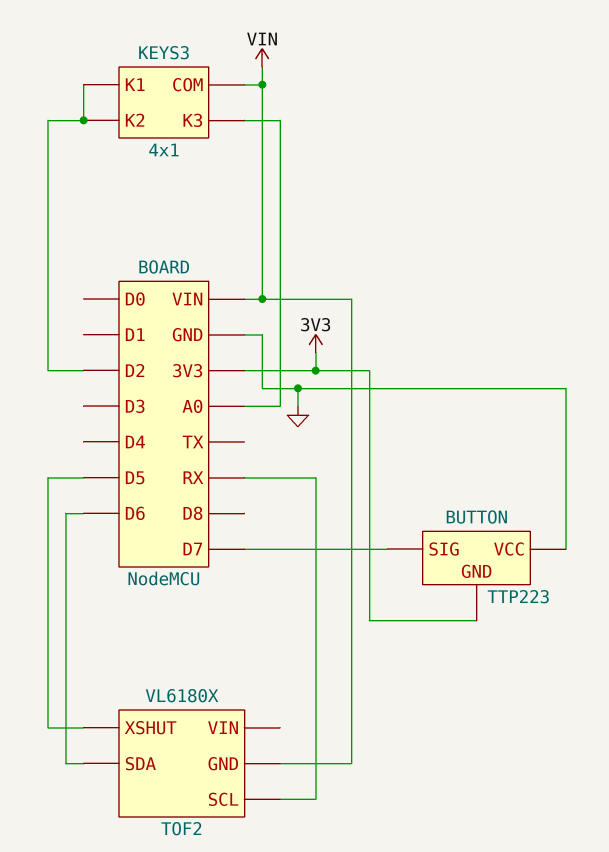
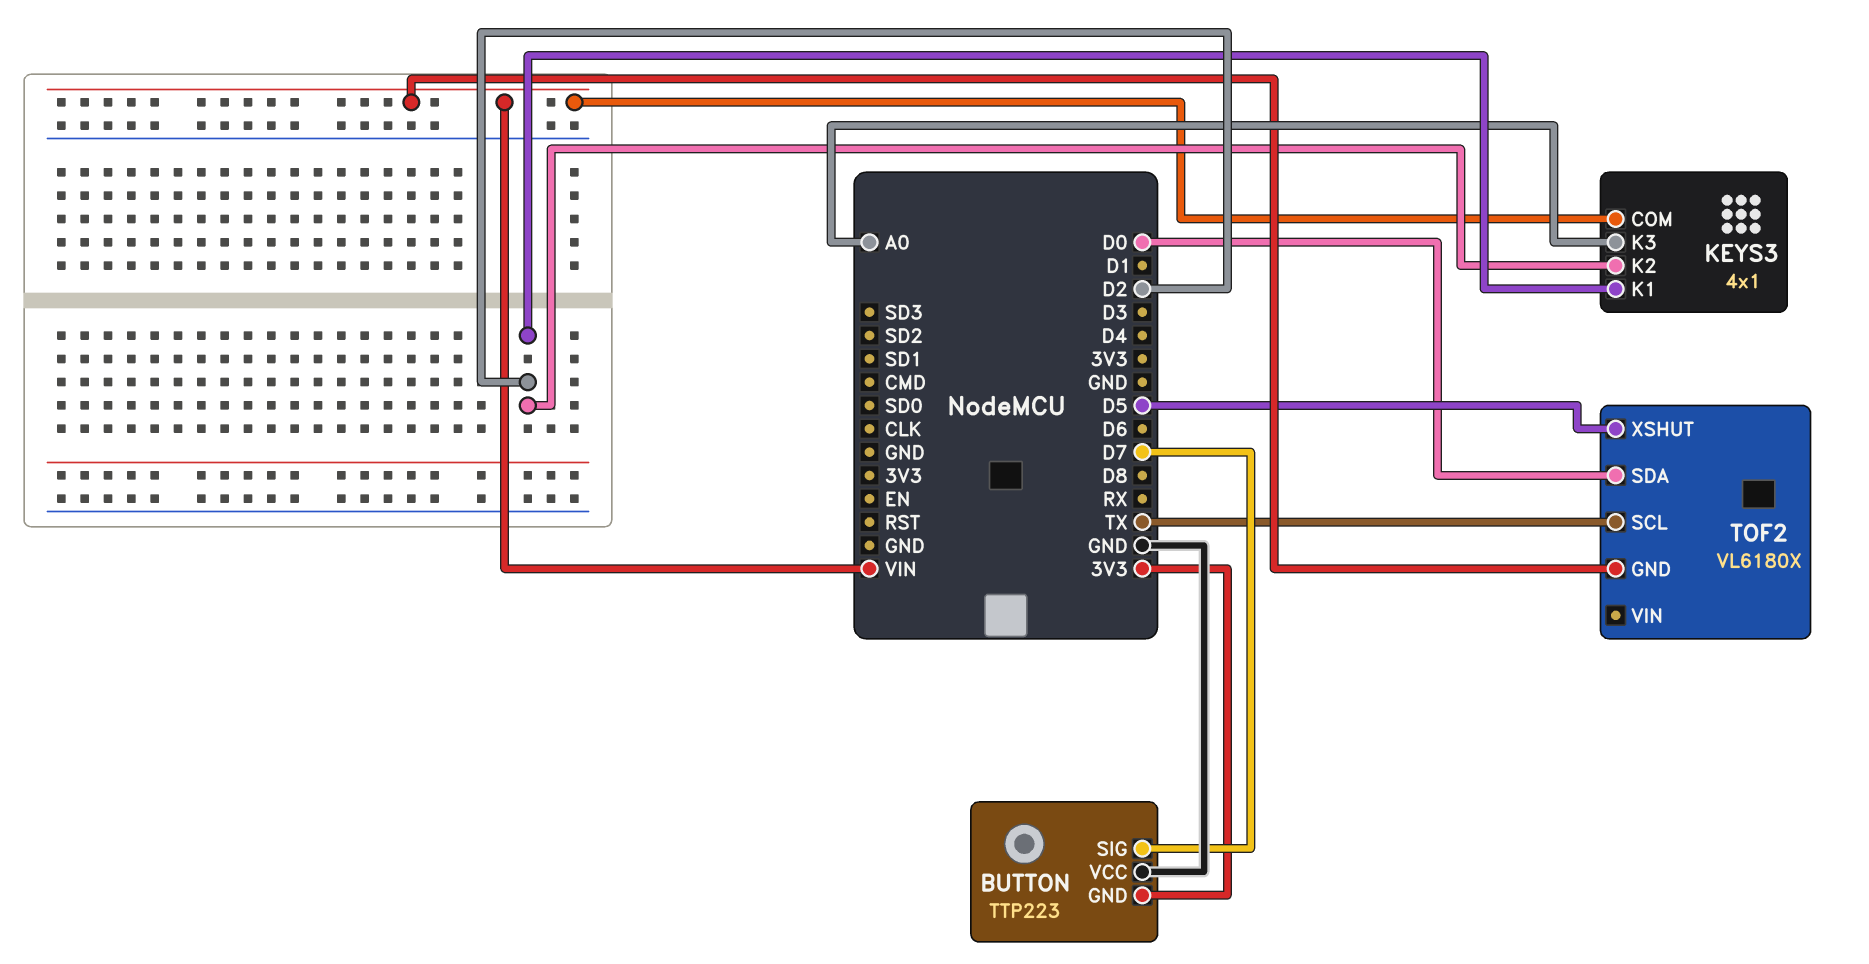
TOF2 pin SCL: RX -> TX
TOF2 pin SDA: D6 -> D0

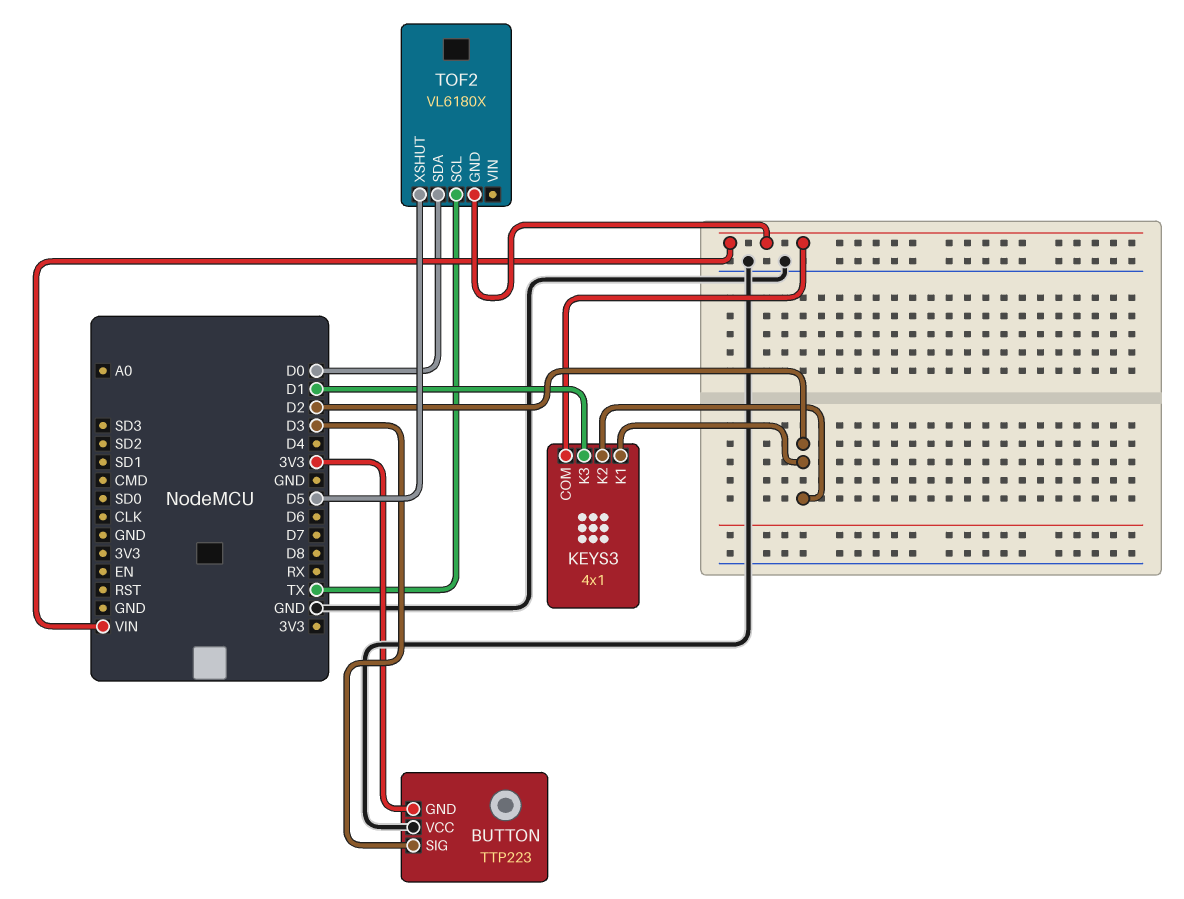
BUTTON pin SIG: D7 -> D3
KEYS3 pin K3: A0 -> D1

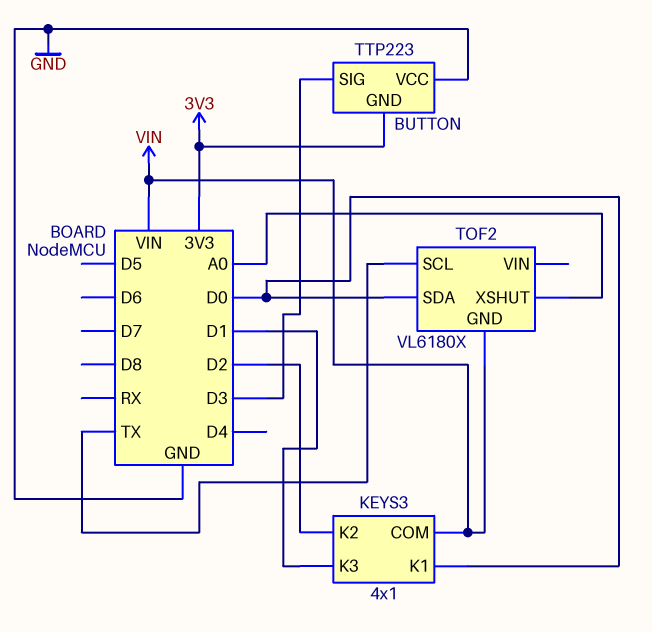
KEYS3 pin K1: D2 -> D0
TOF2 pin XSHUT: D5 -> A0

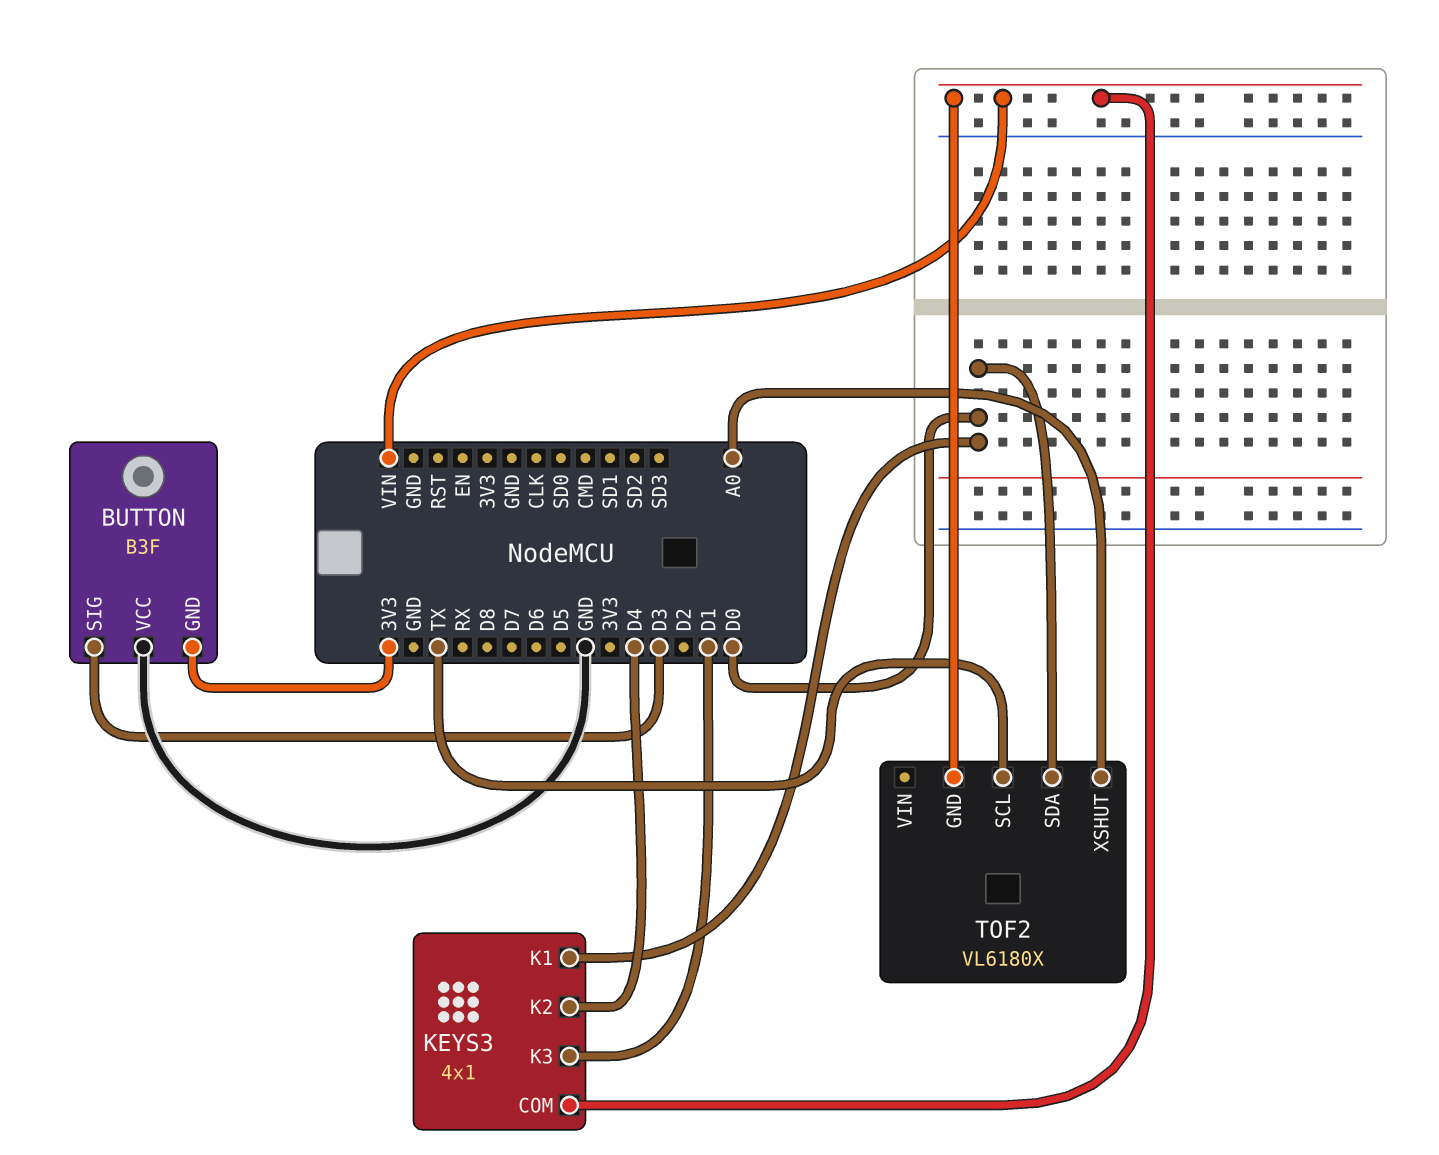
BUTTON: TTP223 -> B3F
KEYS3 pin K2: D2 -> D4

